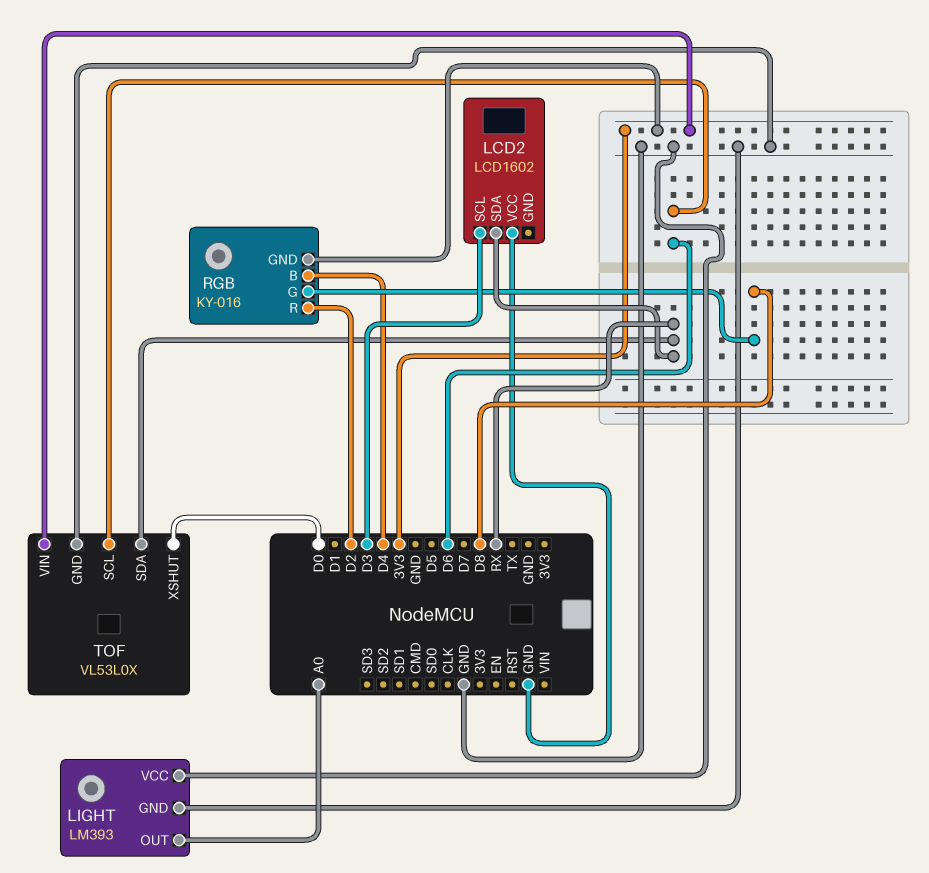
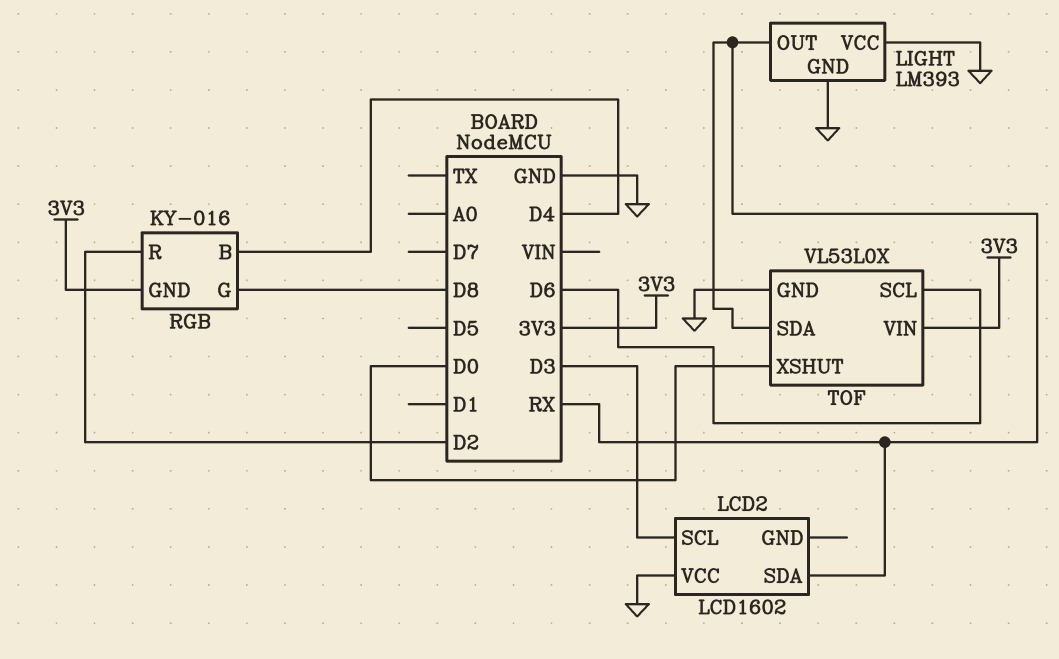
LIGHT pin OUT: A0 -> RX

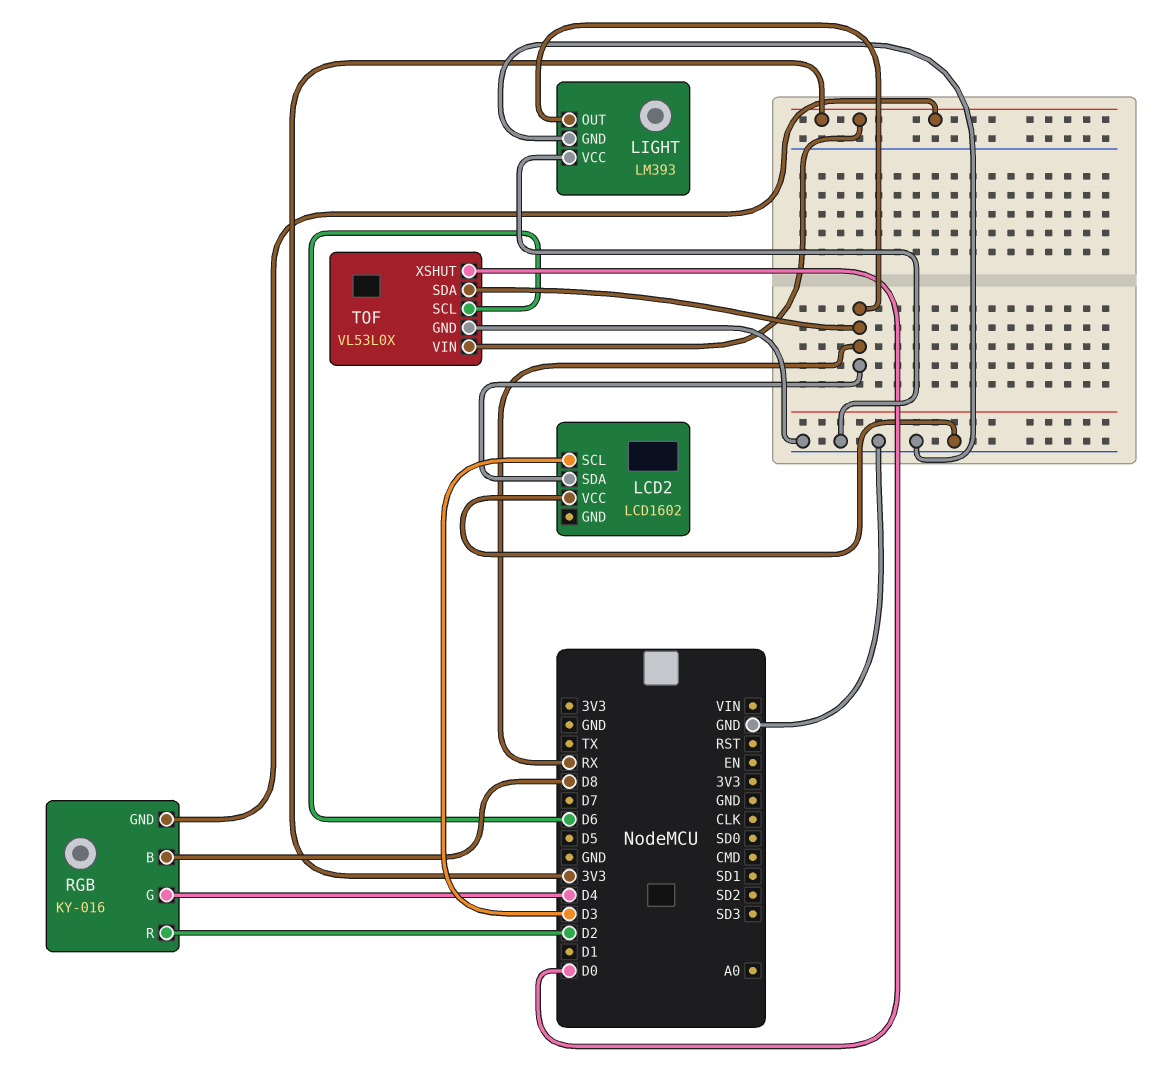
RGB pin B: D4 -> D8
RGB pin G: D8 -> D4

